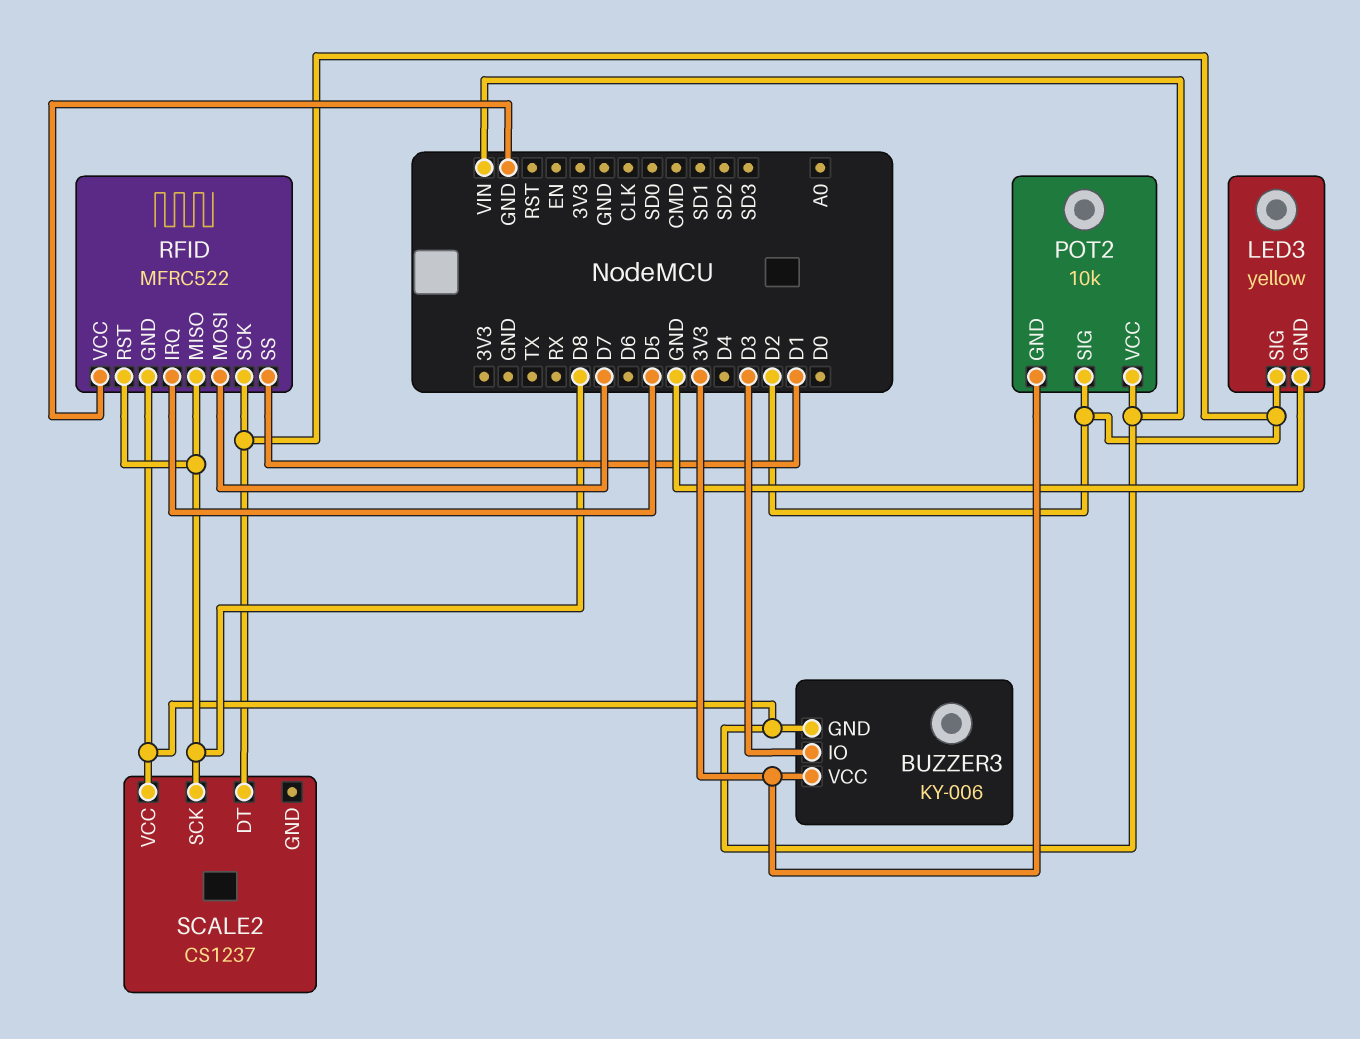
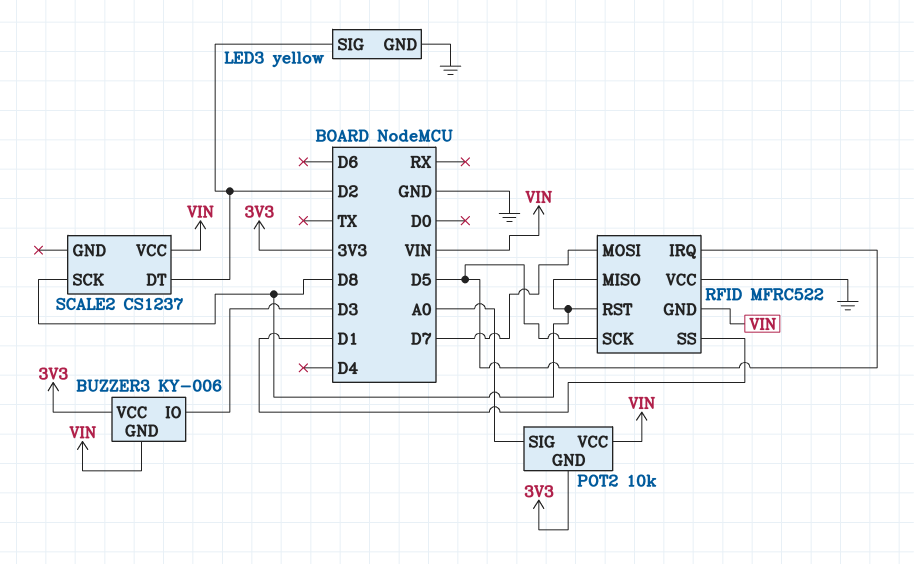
POT2 pin SIG: D2 -> A0
RFID pin SCK: D2 -> D5

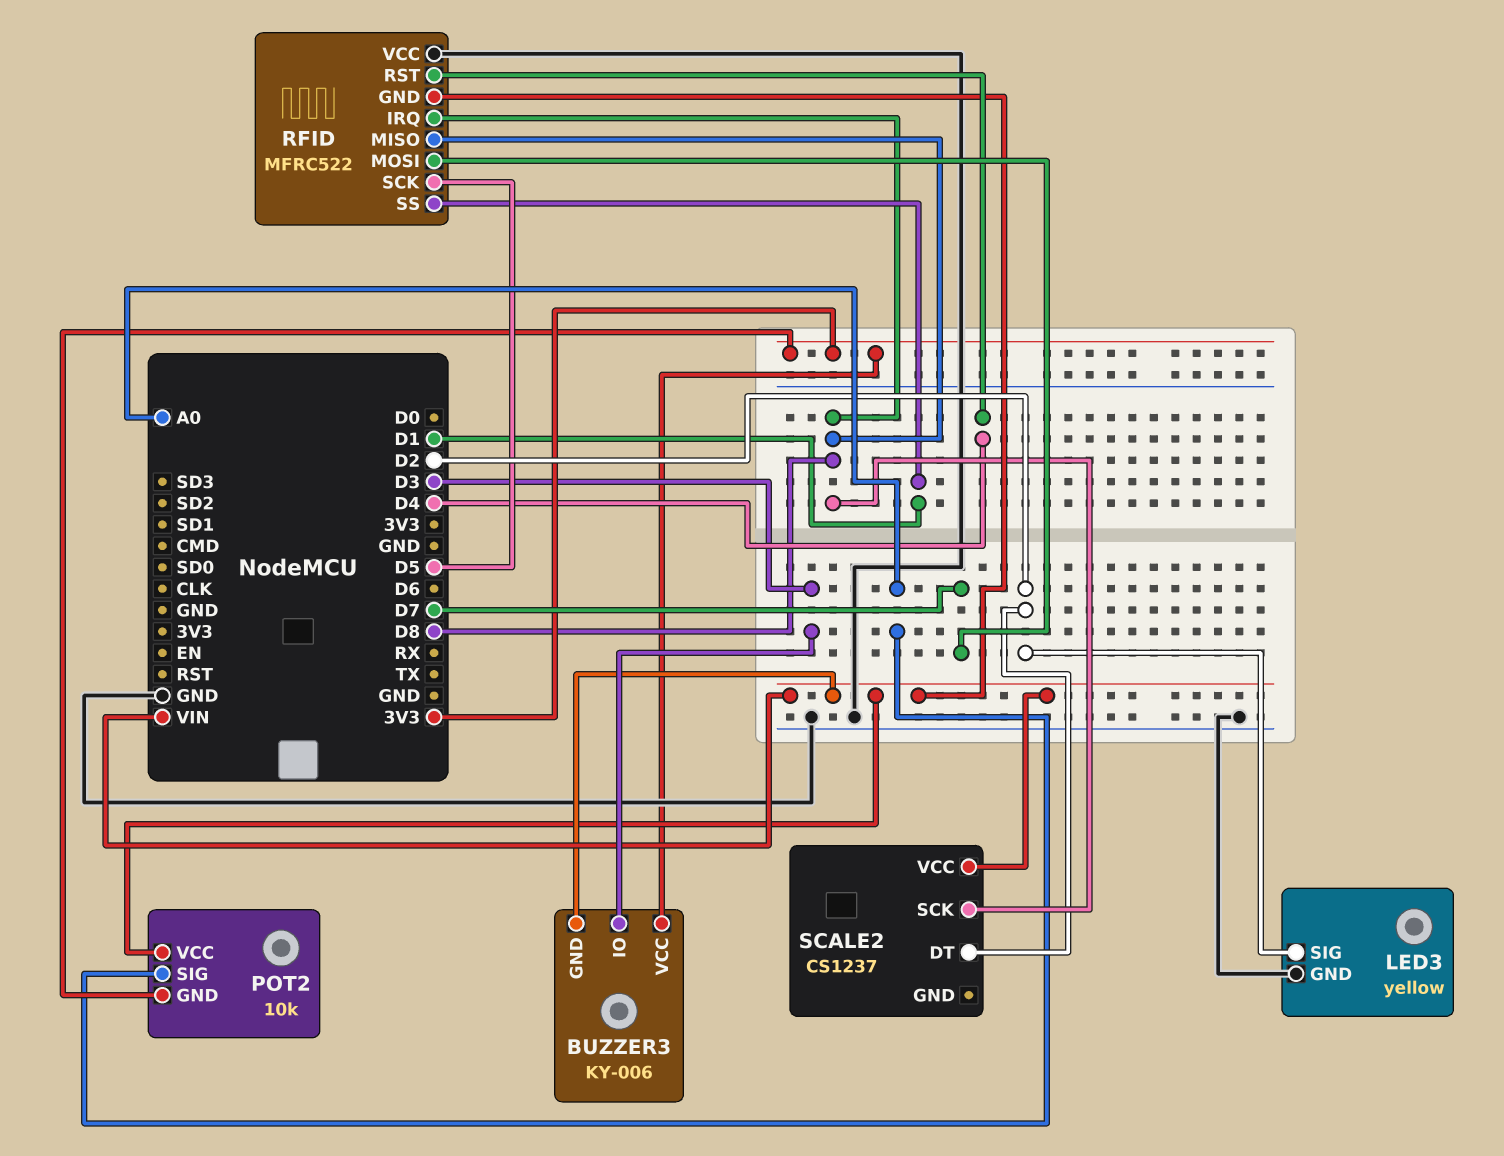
RFID pin IRQ: D5 -> D8
RFID pin RST: D8 -> D4

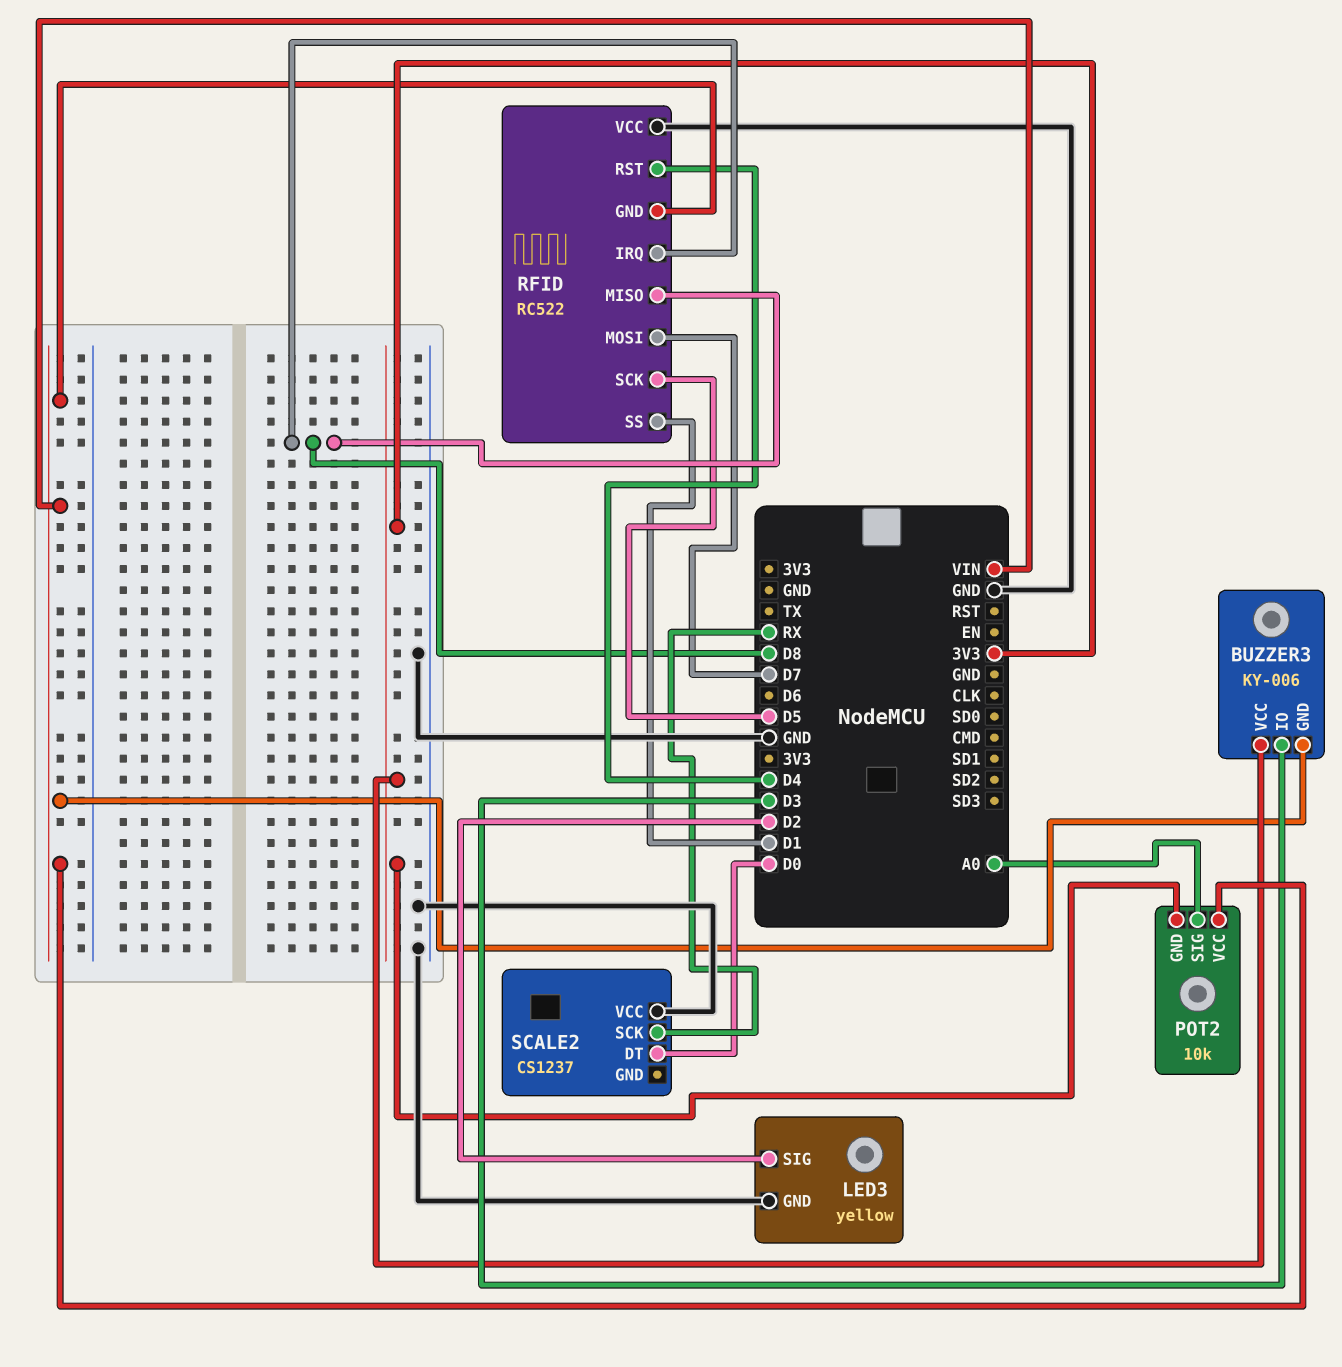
RFID: MFRC522 -> RC522
SCALE2 pin DT: D2 -> D0
SCALE2 pin SCK: D8 -> RX
SCALE2 pin VCC: VIN -> GND

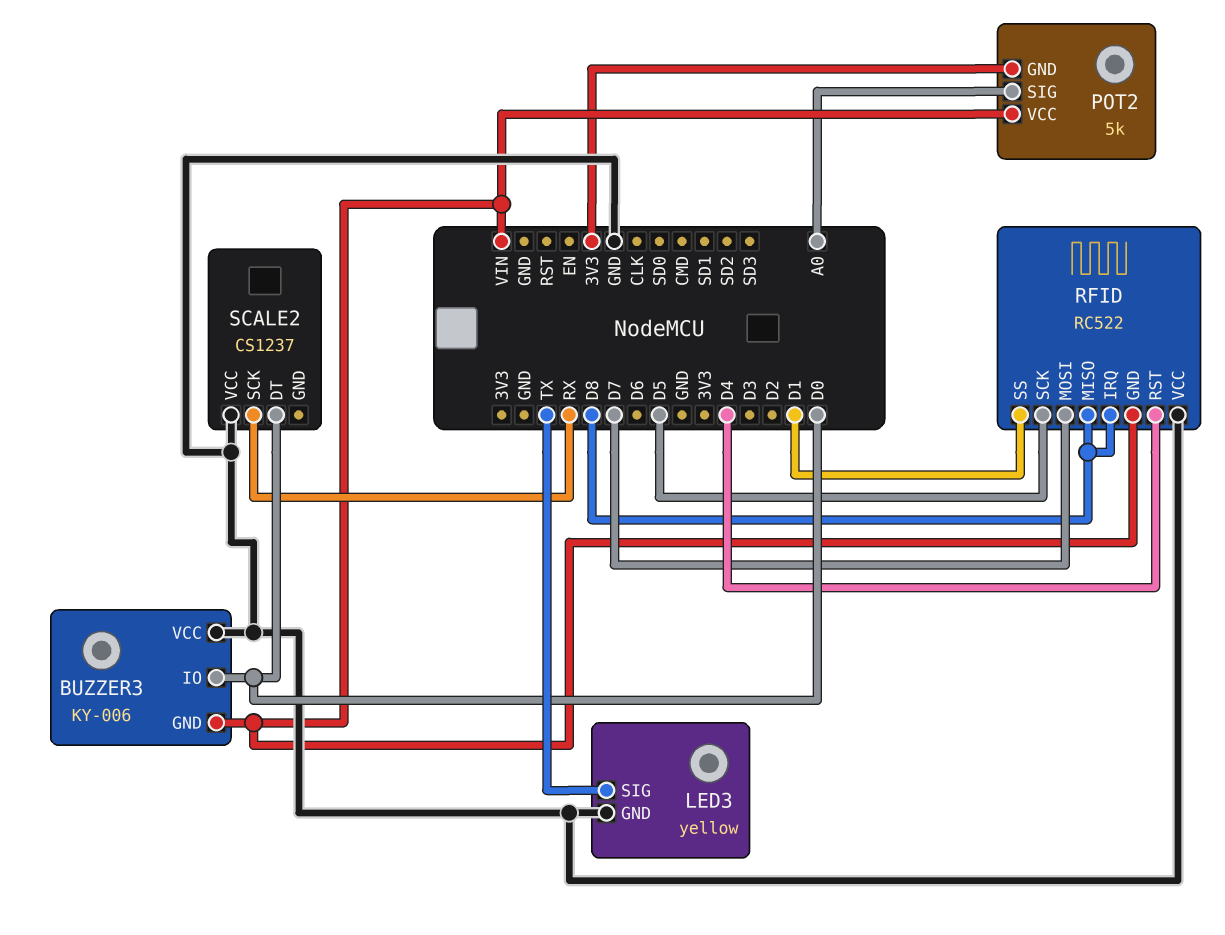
BUZZER3 pin IO: D3 -> D0
BUZZER3 pin VCC: 3V3 -> GND
LED3 pin SIG: D2 -> TX
POT2: 10k -> 5k

